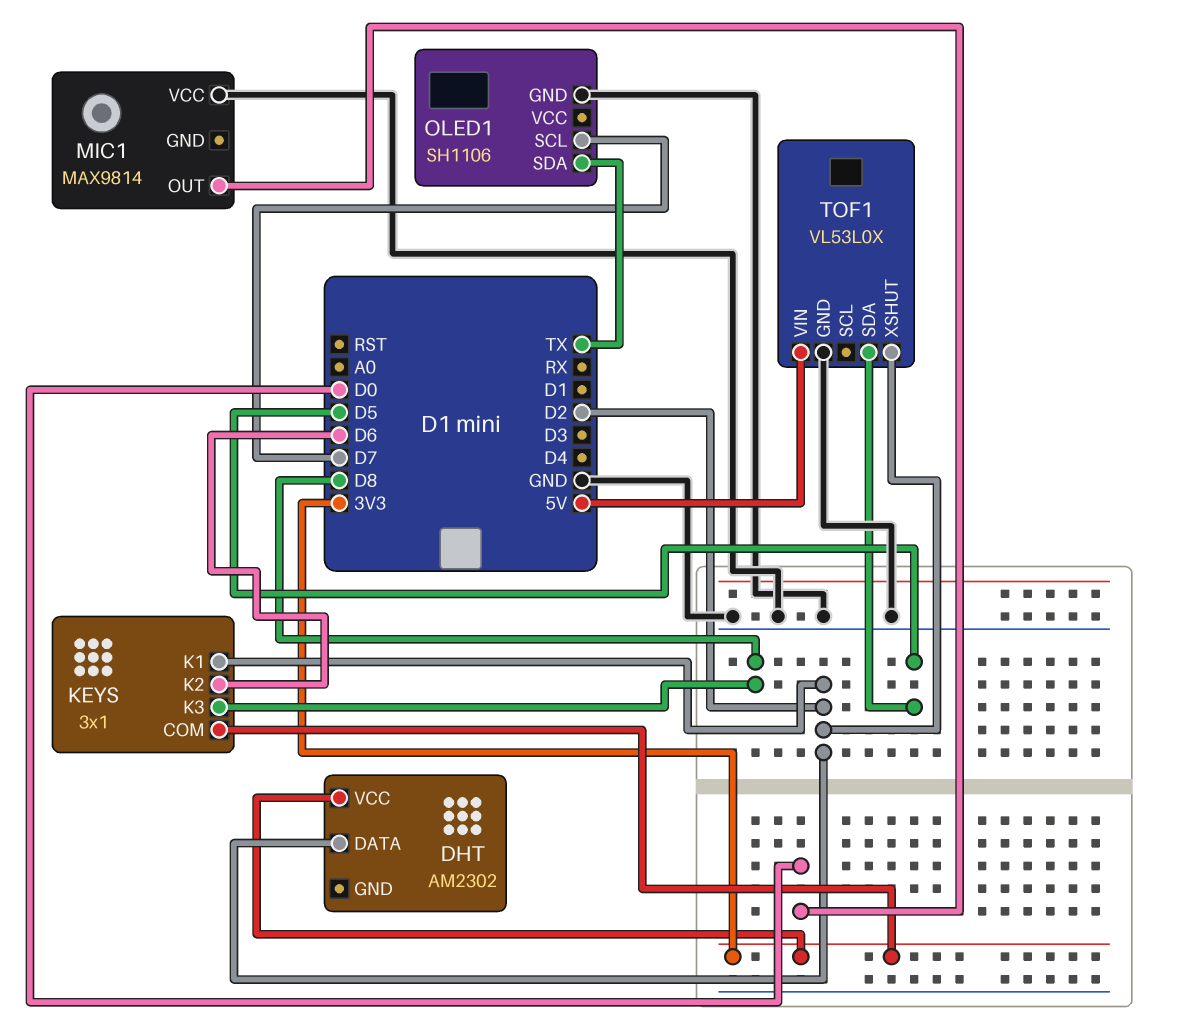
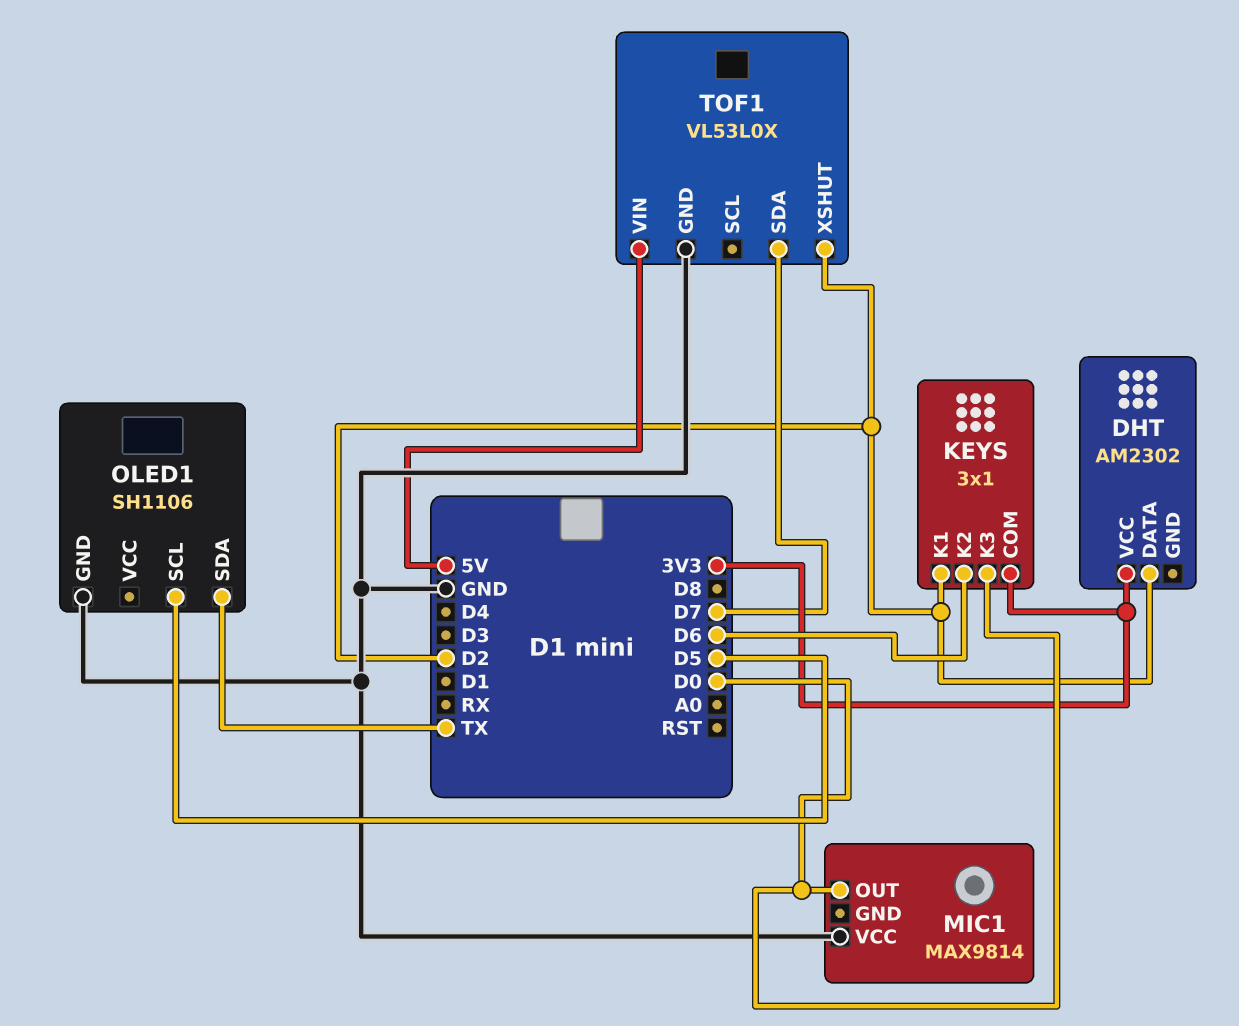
KEYS pin K3: D8 -> D0
OLED1 pin SCL: D7 -> D5
TOF1 pin SDA: D5 -> D7

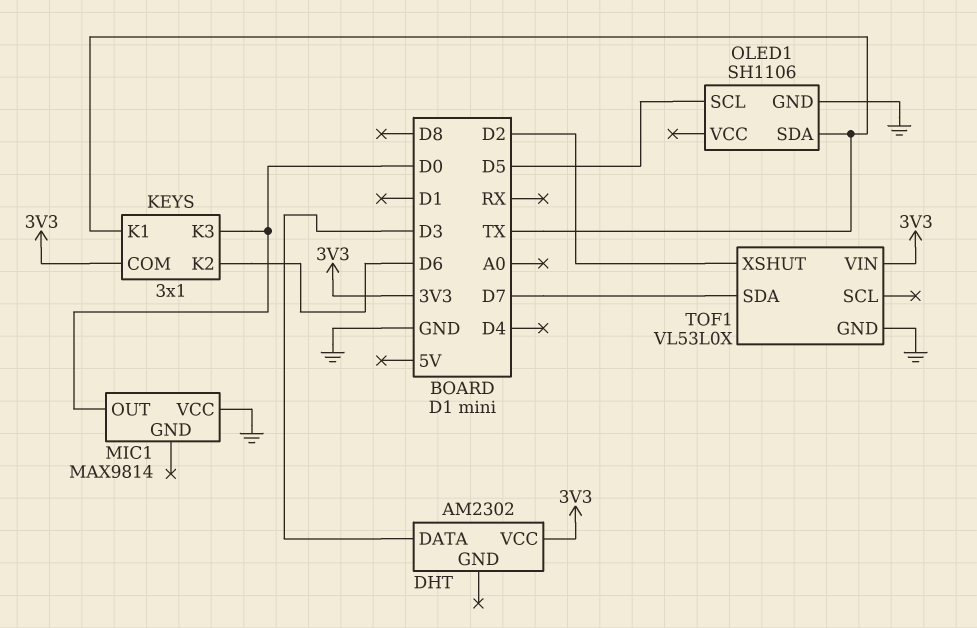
DHT pin DATA: D2 -> D3
KEYS pin K1: D2 -> TX
TOF1 pin VIN: 5V -> 3V3

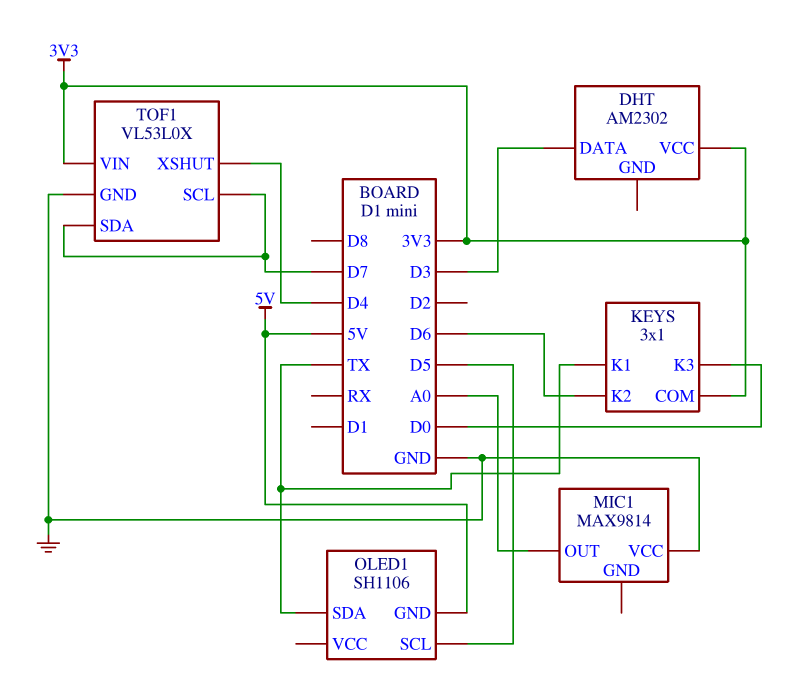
MIC1 pin OUT: D0 -> A0
OLED1 pin GND: GND -> 5V
TOF1 pin SCL: none -> D7
TOF1 pin XSHUT: D2 -> D4

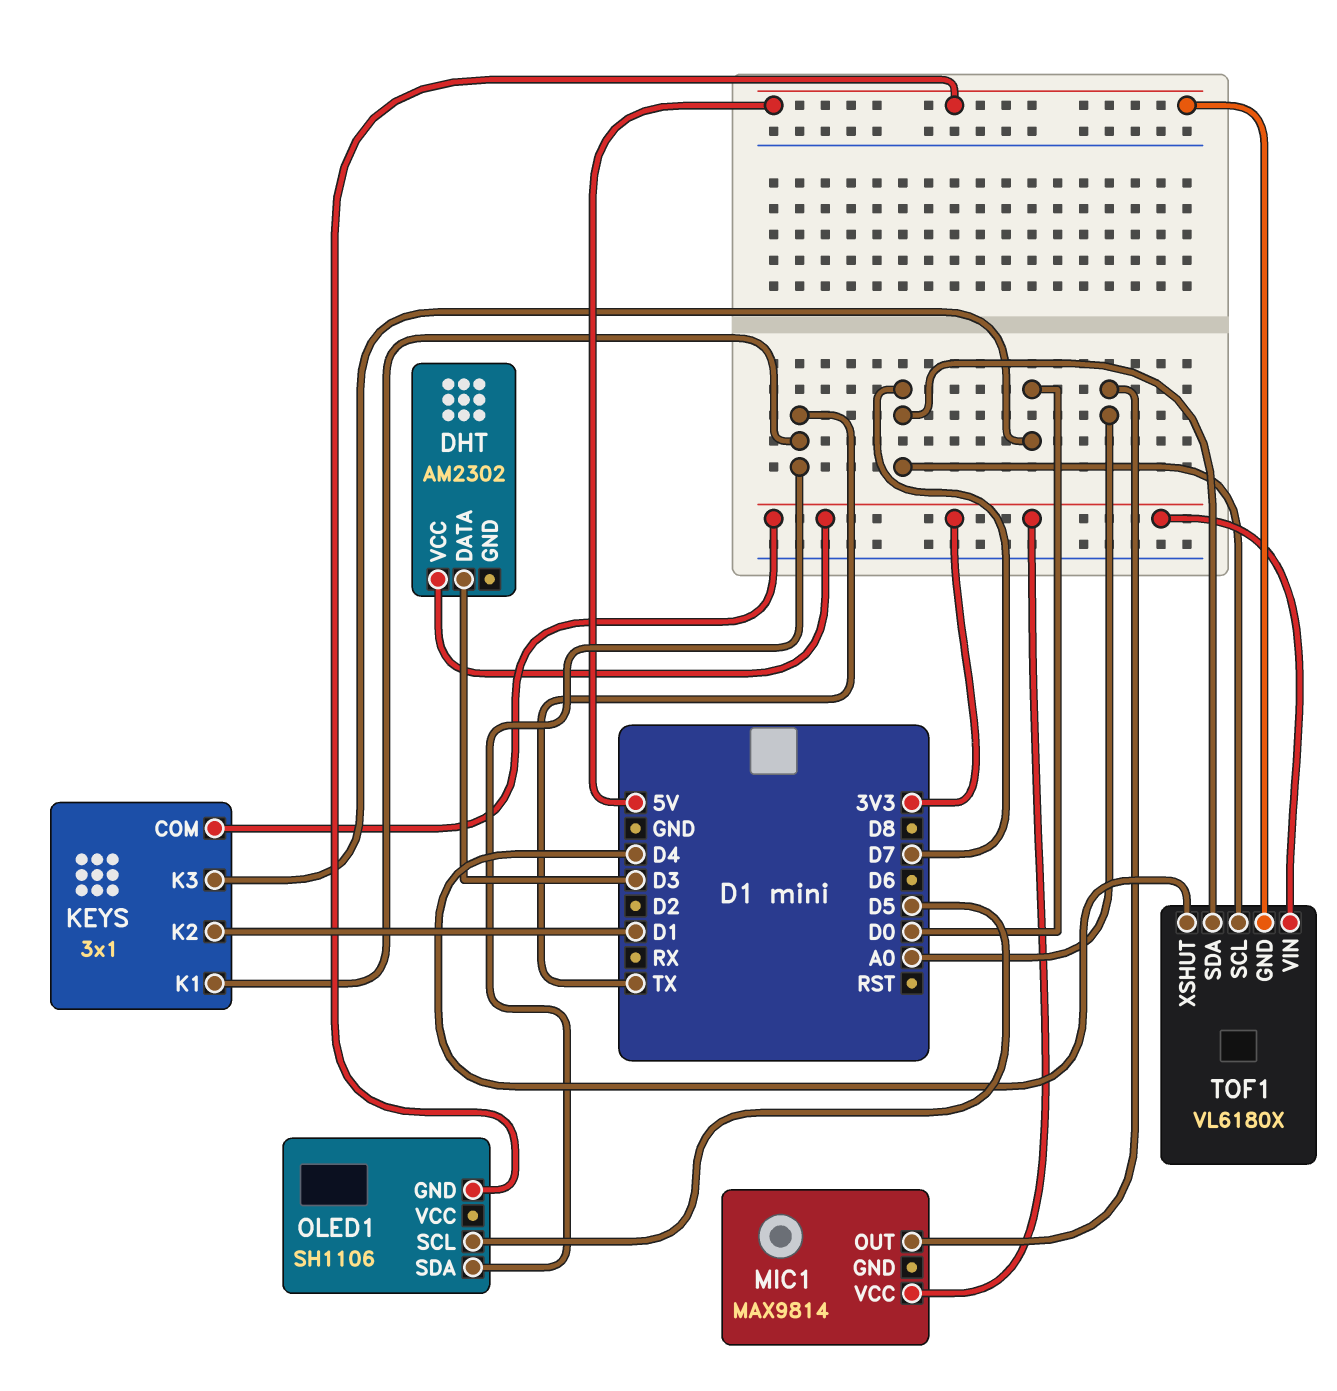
KEYS pin K2: D6 -> D1
MIC1 pin VCC: GND -> 3V3
TOF1: VL53L0X -> VL6180X
TOF1 pin GND: GND -> 5V

